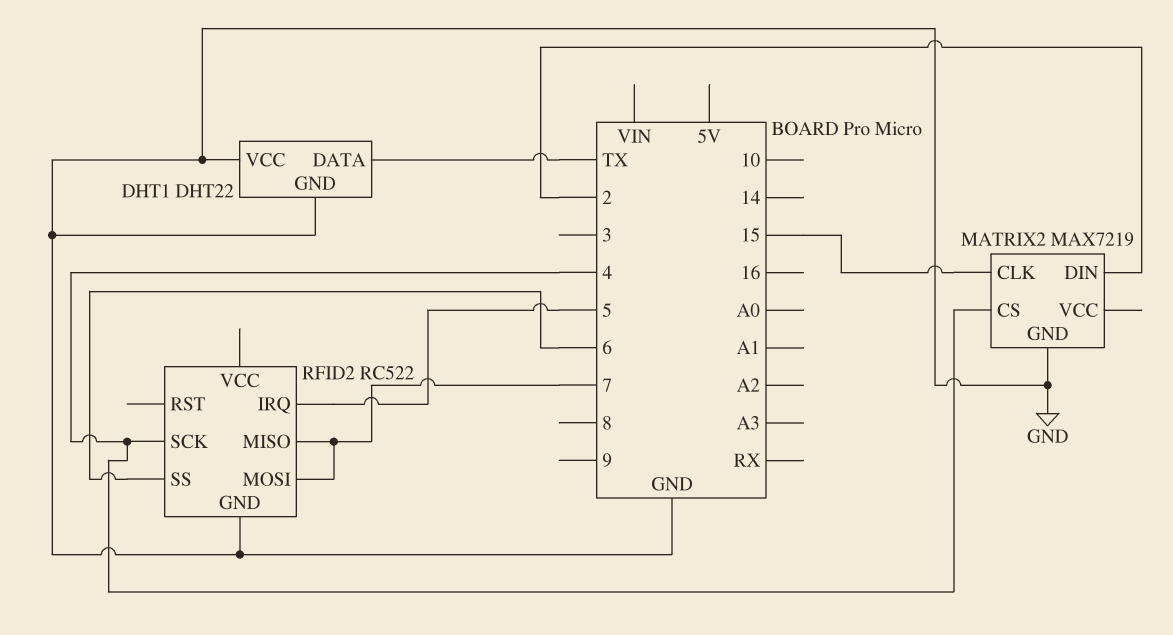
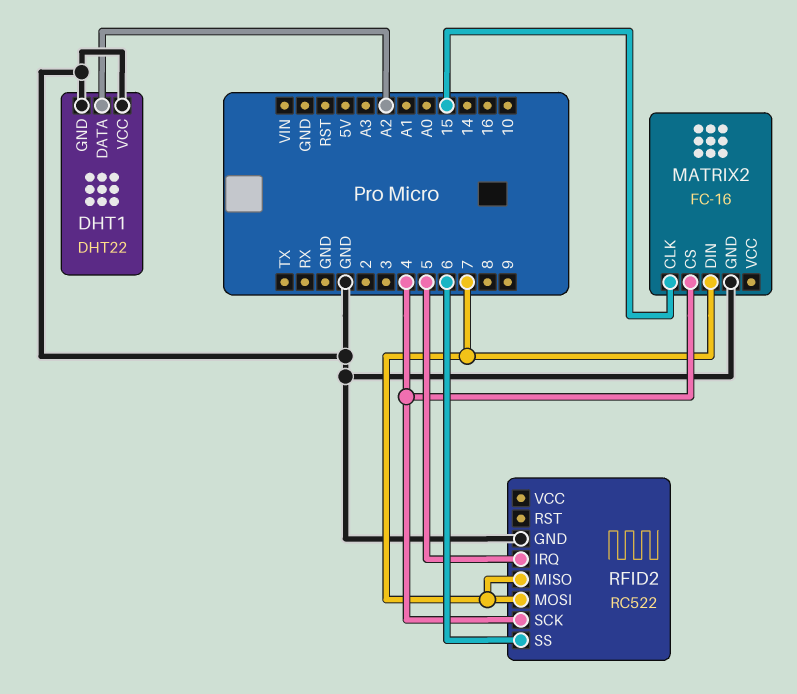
DHT1 pin DATA: TX -> A2
MATRIX2: MAX7219 -> FC-16
MATRIX2 pin DIN: 2 -> 7

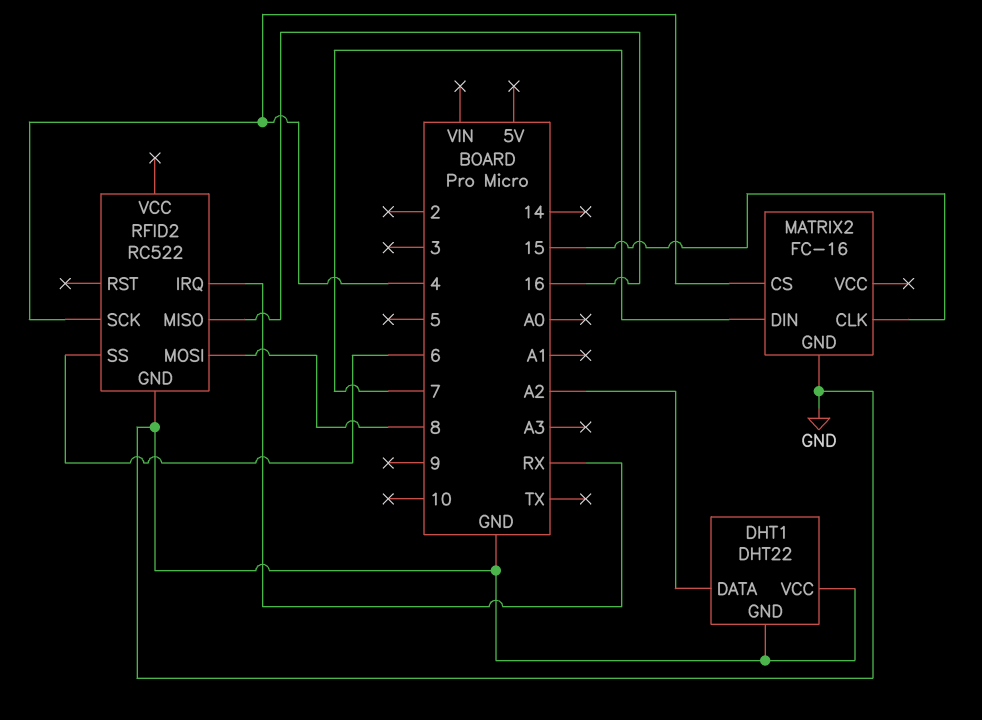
RFID2 pin IRQ: 5 -> RX
RFID2 pin MISO: 7 -> 16
RFID2 pin MOSI: 7 -> 8

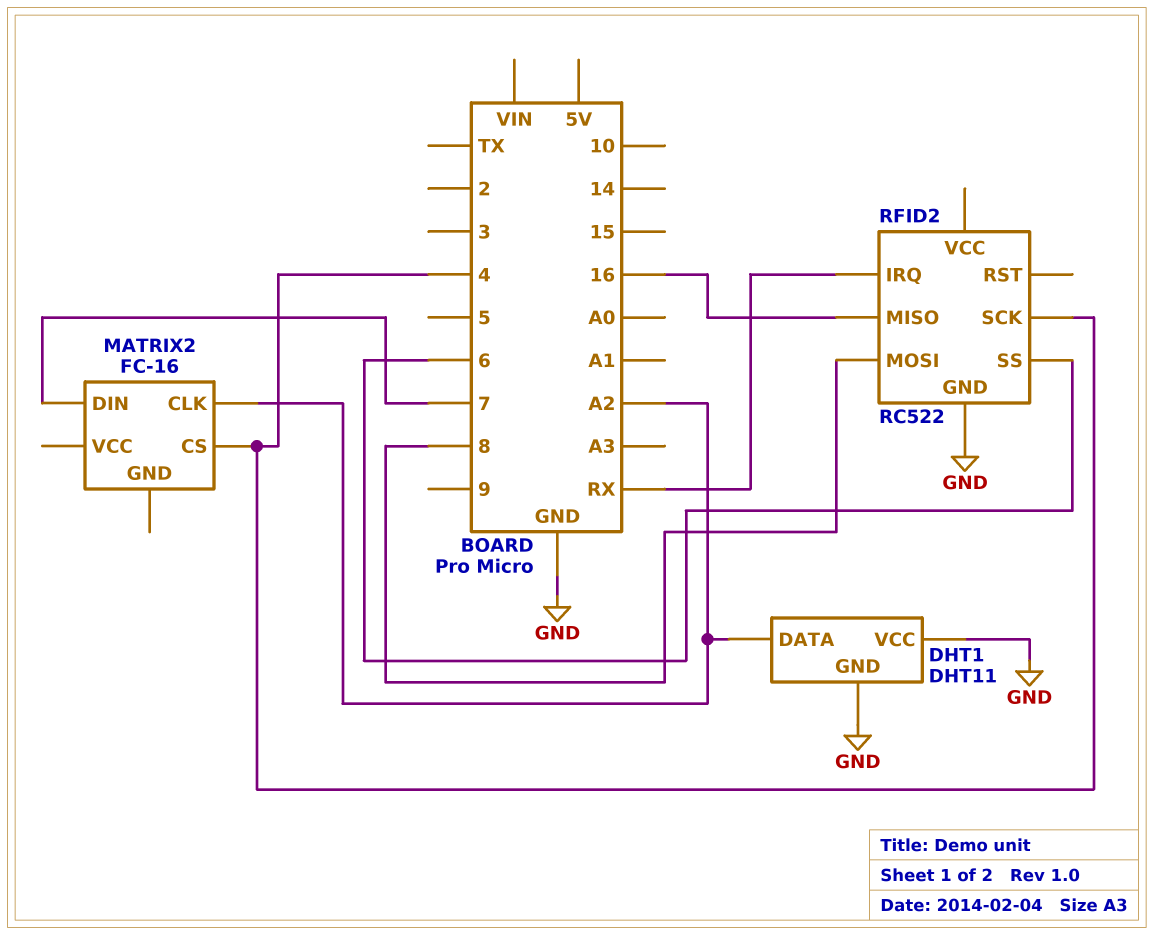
DHT1: DHT22 -> DHT11
MATRIX2 pin CLK: 15 -> A2
MATRIX2 pin GND: GND -> none

